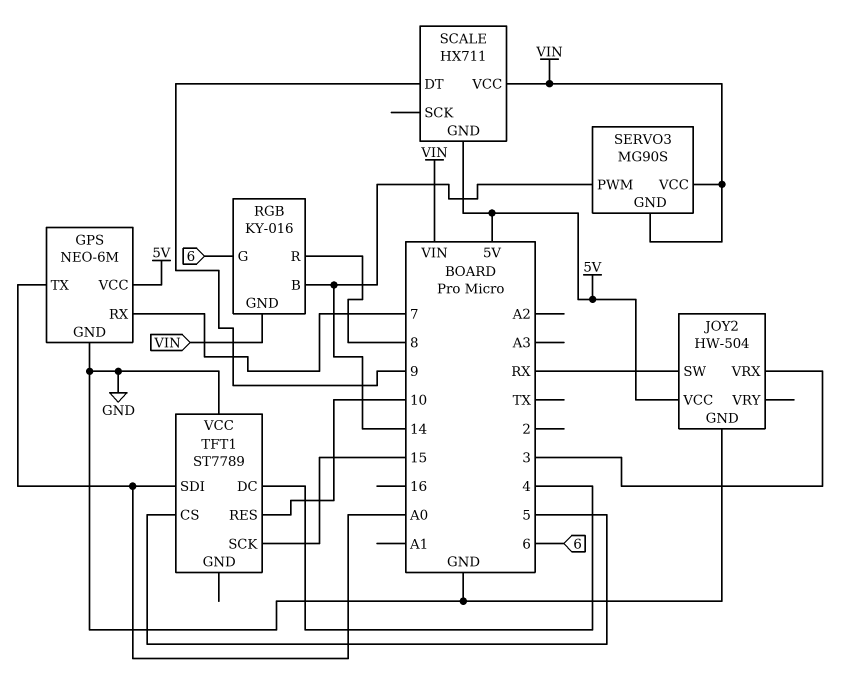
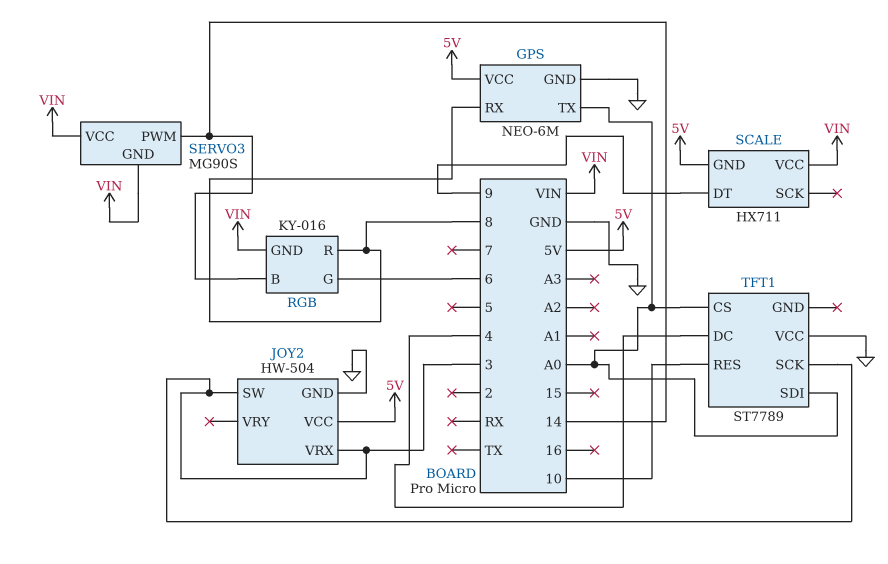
GPS pin RX: 7 -> 8
JOY2 pin SW: RX -> 3
TFT1 pin CS: 5 -> A0
TFT1 pin SCK: 15 -> 3

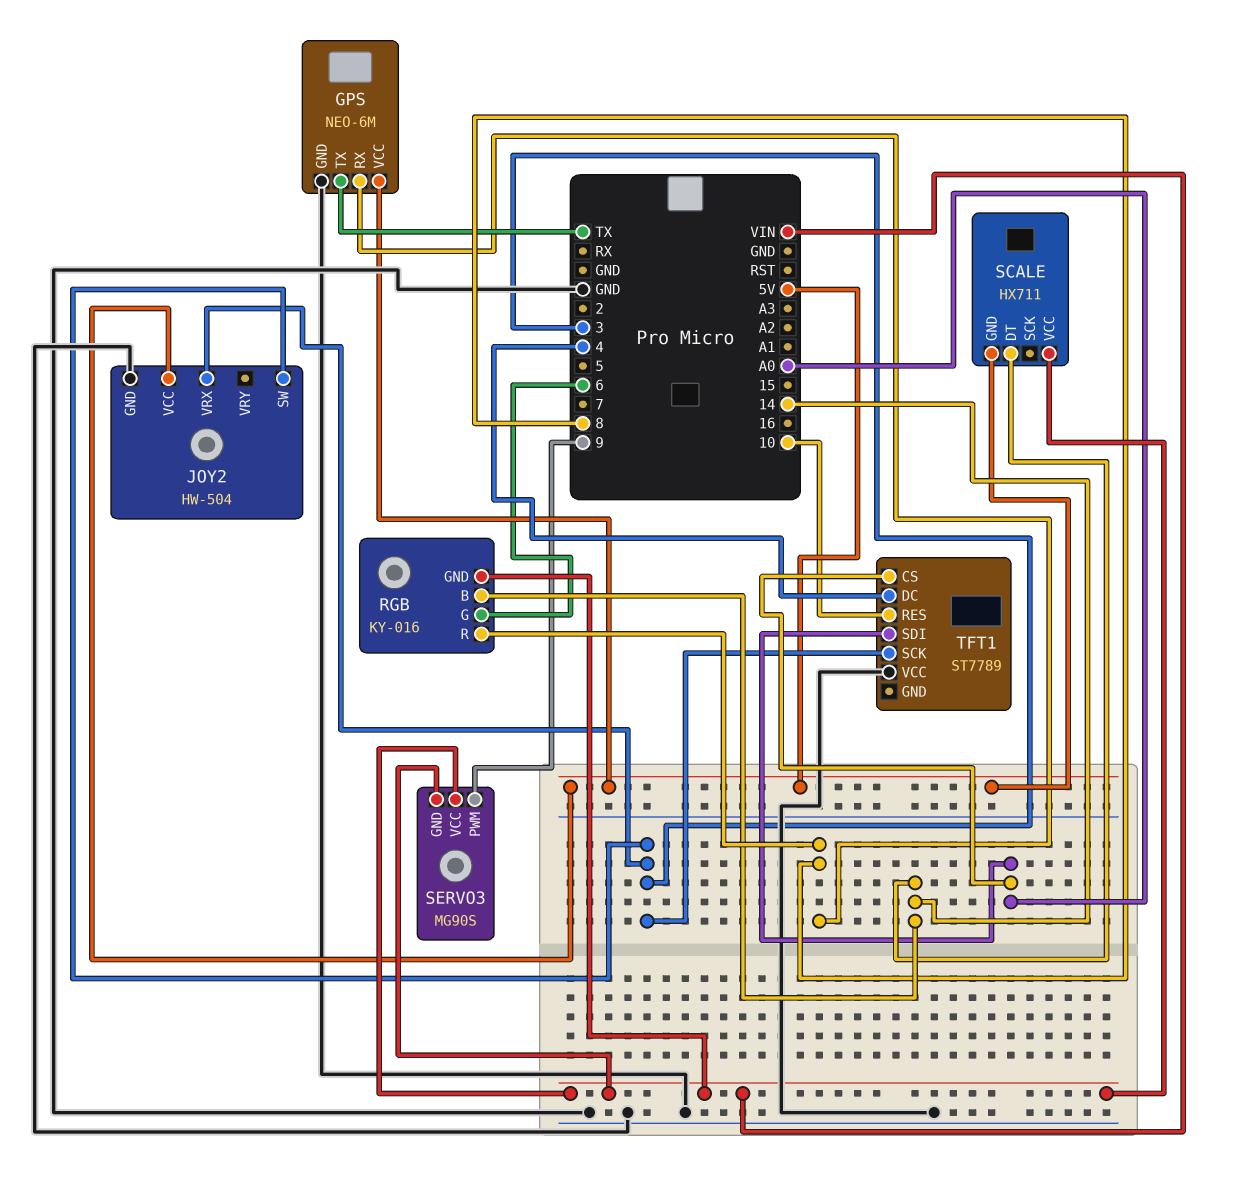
GPS pin TX: A0 -> TX
SCALE pin DT: 9 -> 14
SERVO3 pin PWM: 14 -> 9

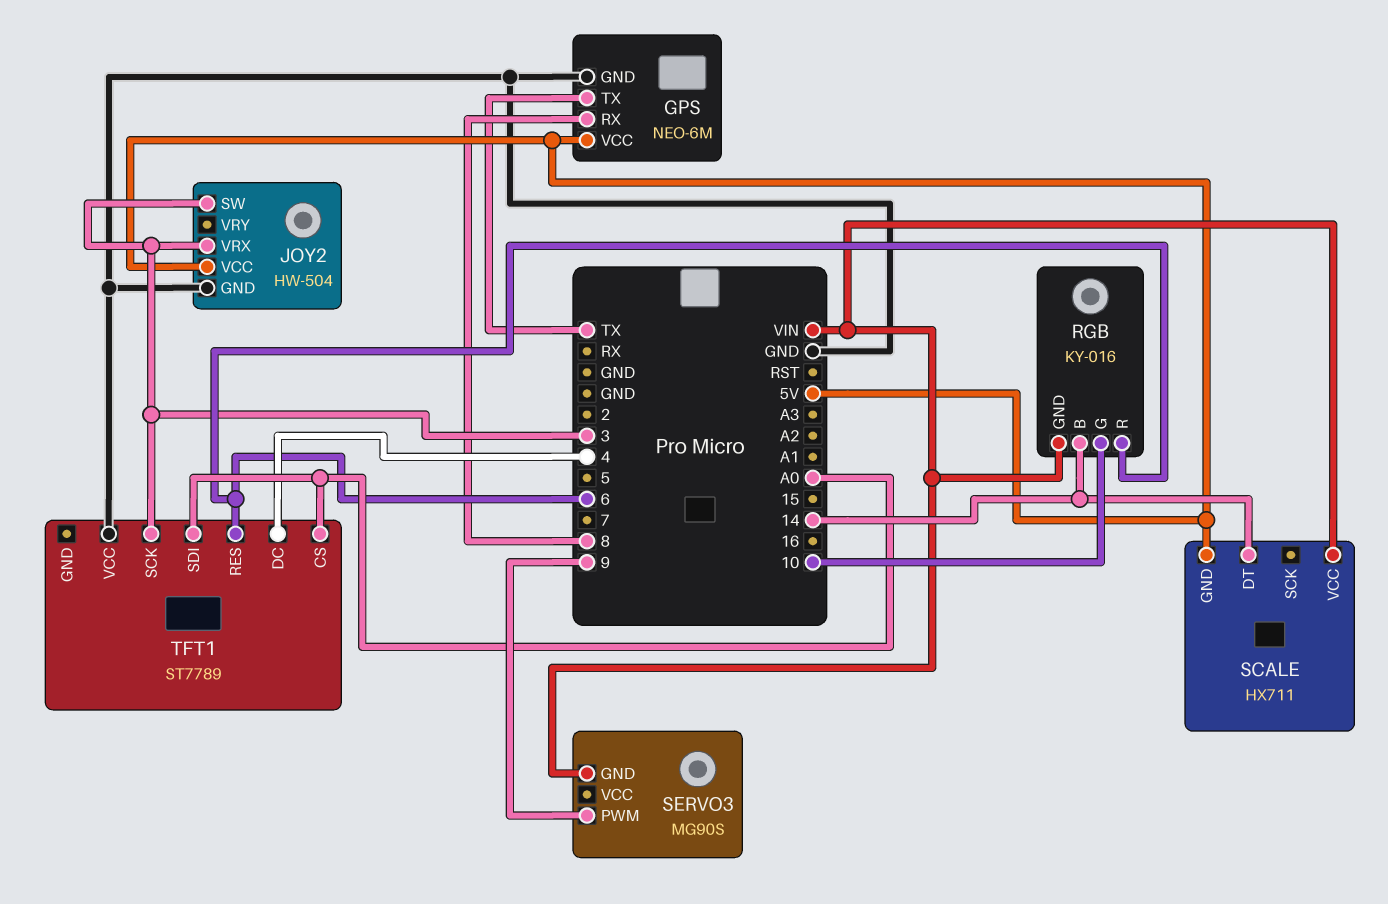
RGB pin G: 6 -> 10
RGB pin R: 8 -> 6
SERVO3 pin VCC: VIN -> none
TFT1 pin RES: 10 -> 6

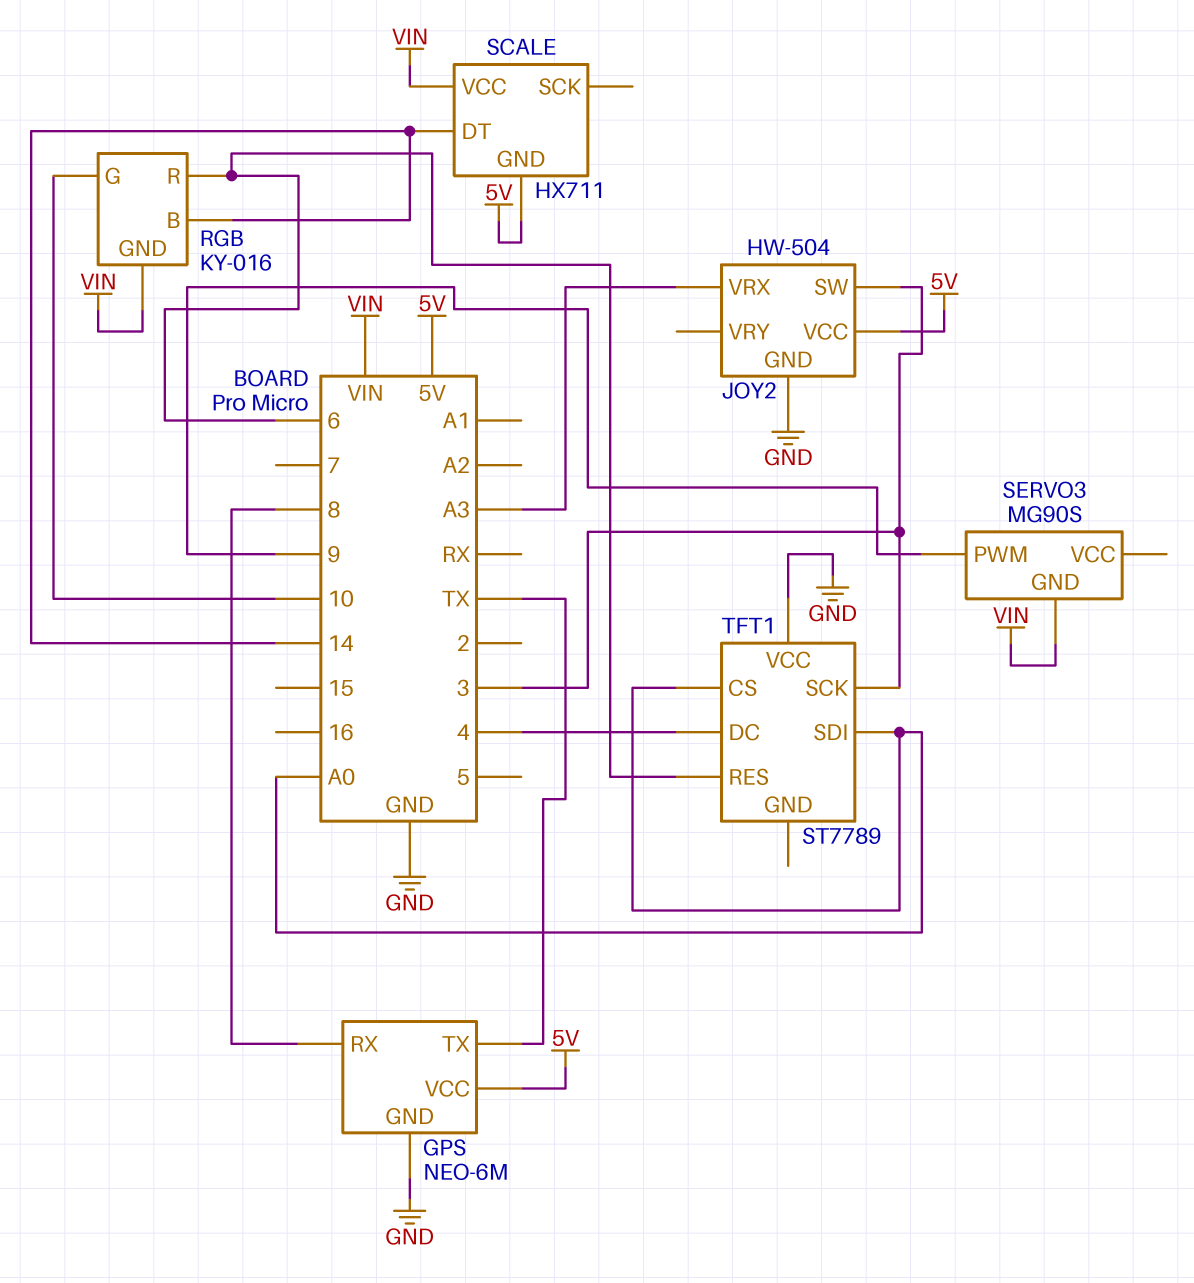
JOY2 pin VRX: 3 -> A3

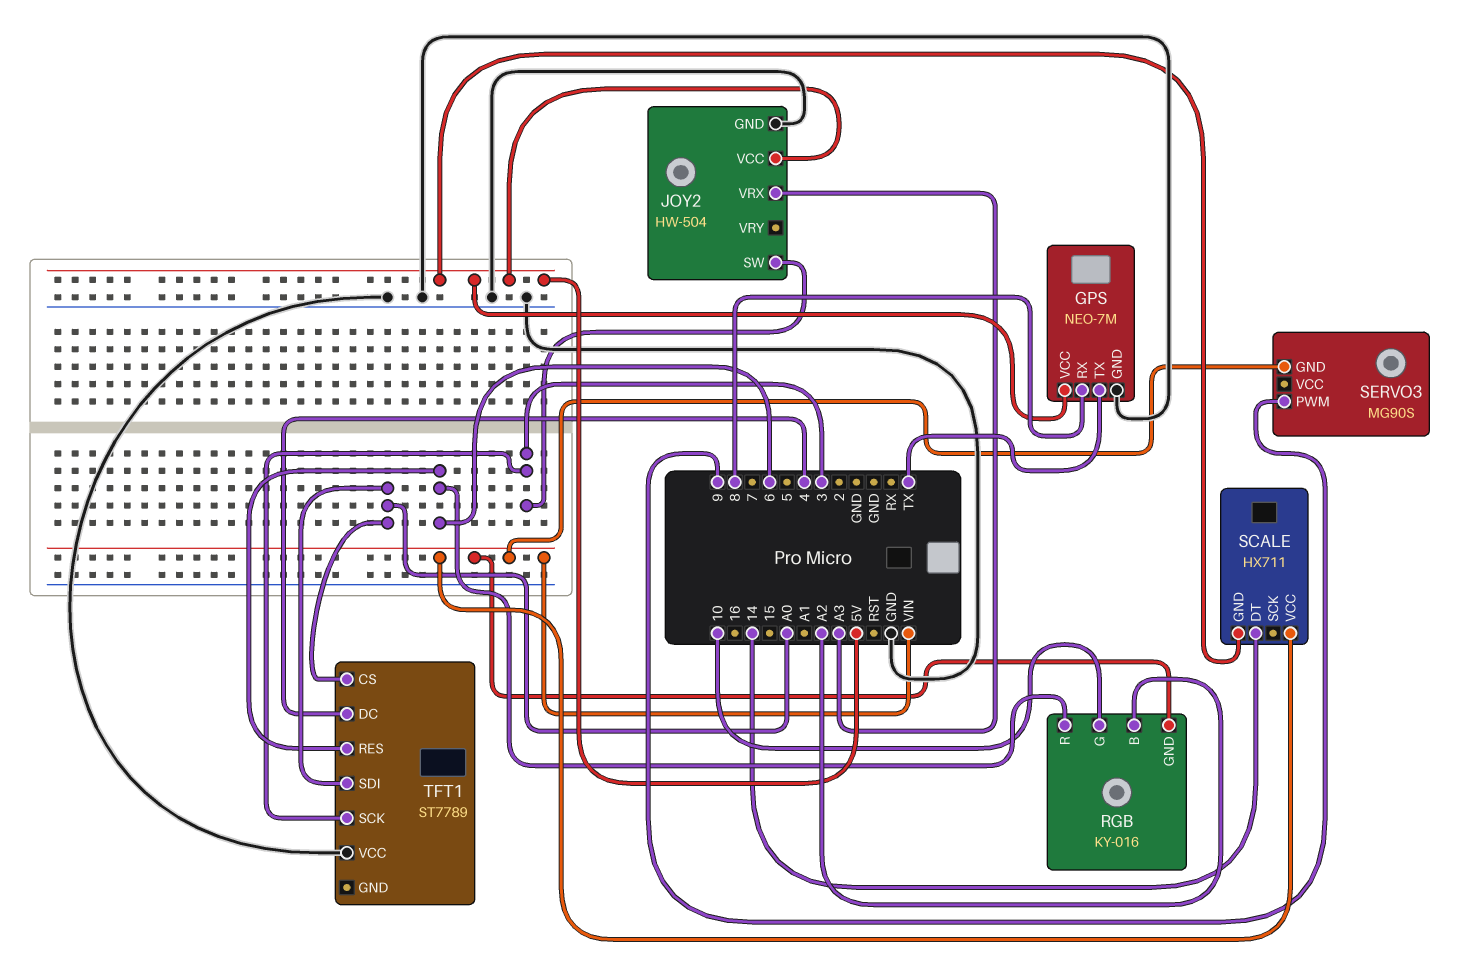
GPS: NEO-6M -> NEO-7M
RGB pin B: 14 -> A2

